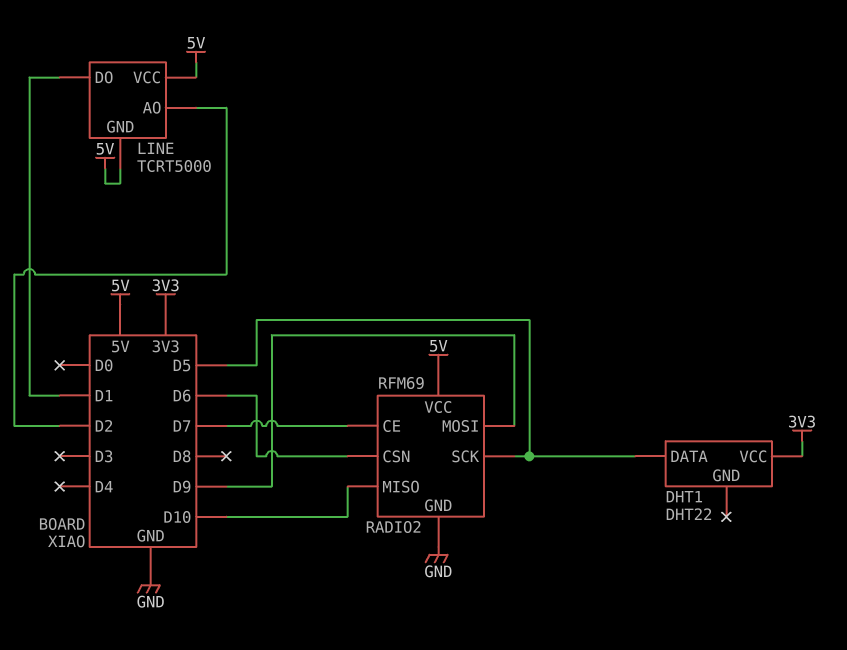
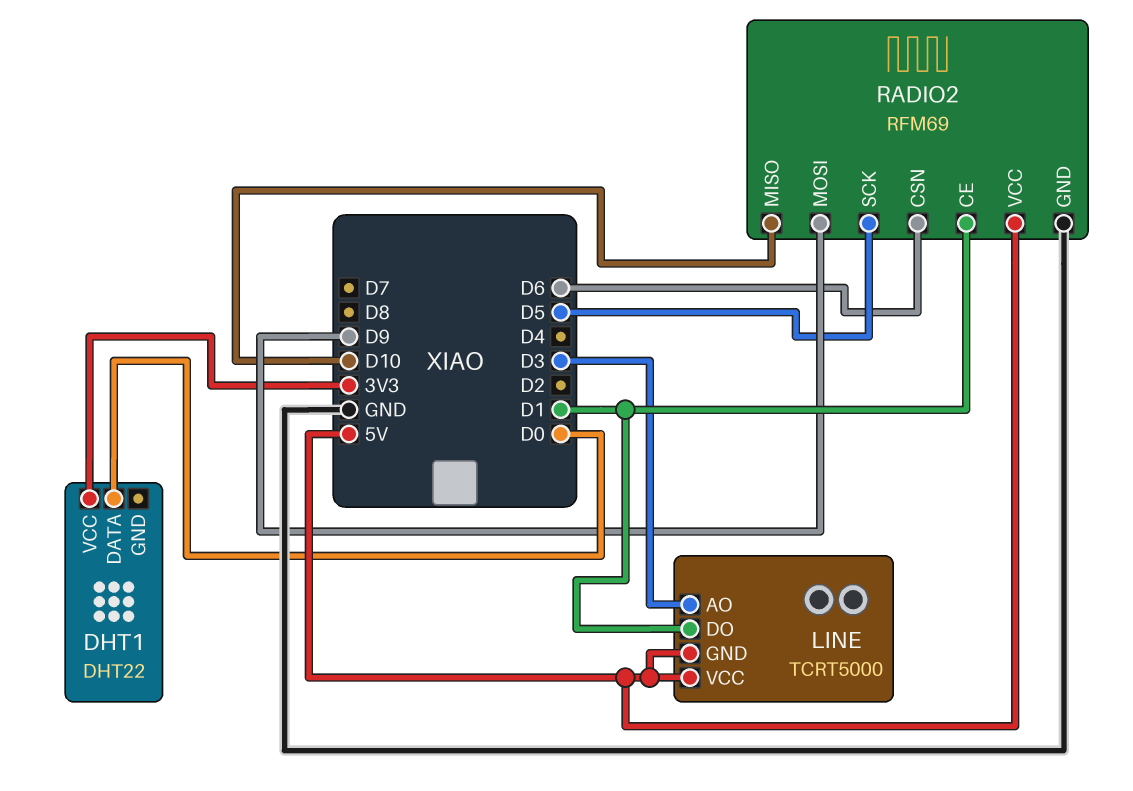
DHT1 pin DATA: D5 -> D0
LINE pin AO: D2 -> D3
RADIO2 pin CE: D7 -> D1

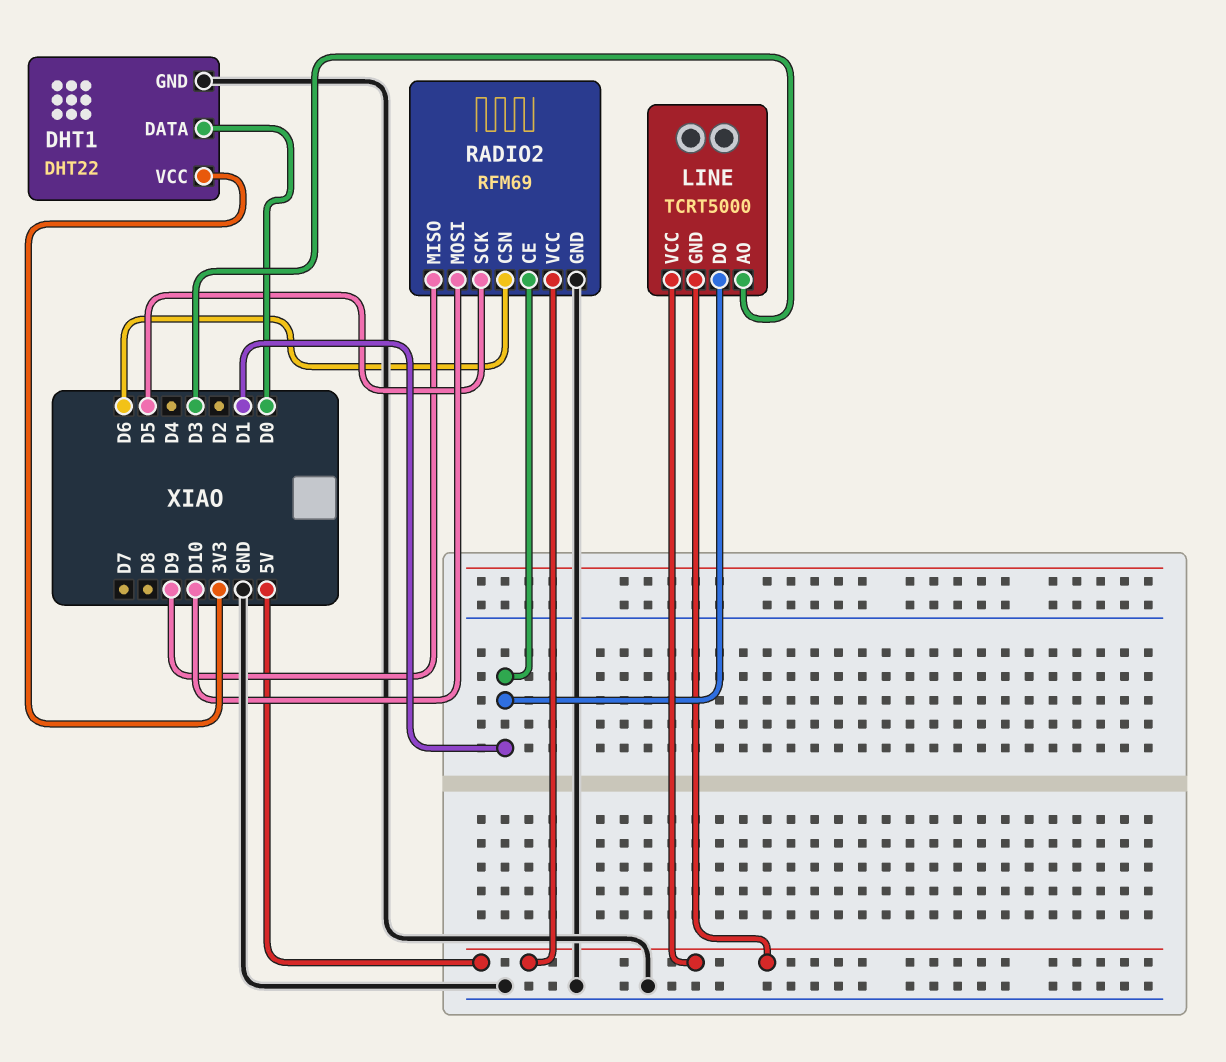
DHT1 pin GND: none -> GND
RADIO2 pin MISO: D10 -> D9
RADIO2 pin MOSI: D9 -> D10

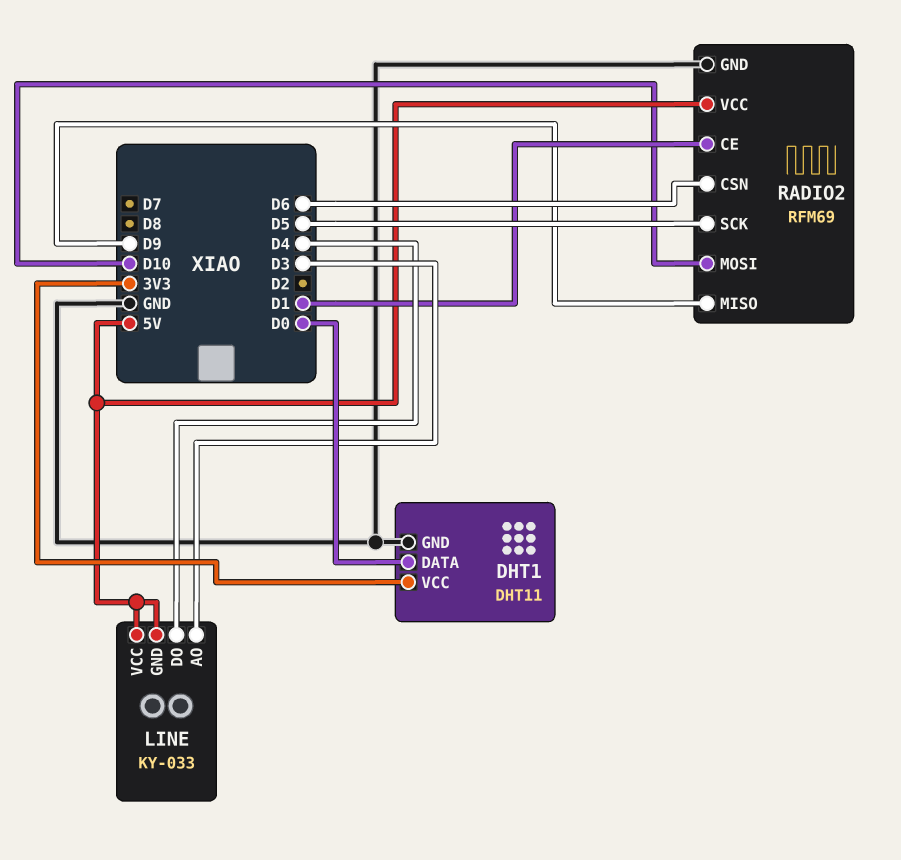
DHT1: DHT22 -> DHT11
LINE: TCRT5000 -> KY-033
LINE pin DO: D1 -> D4

